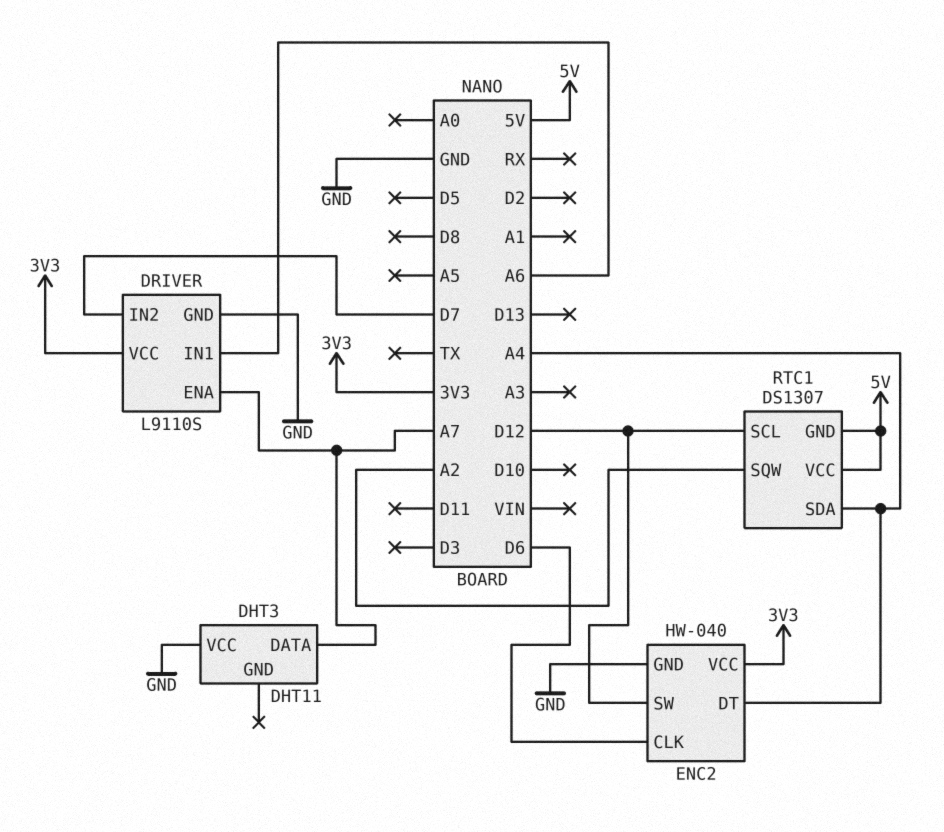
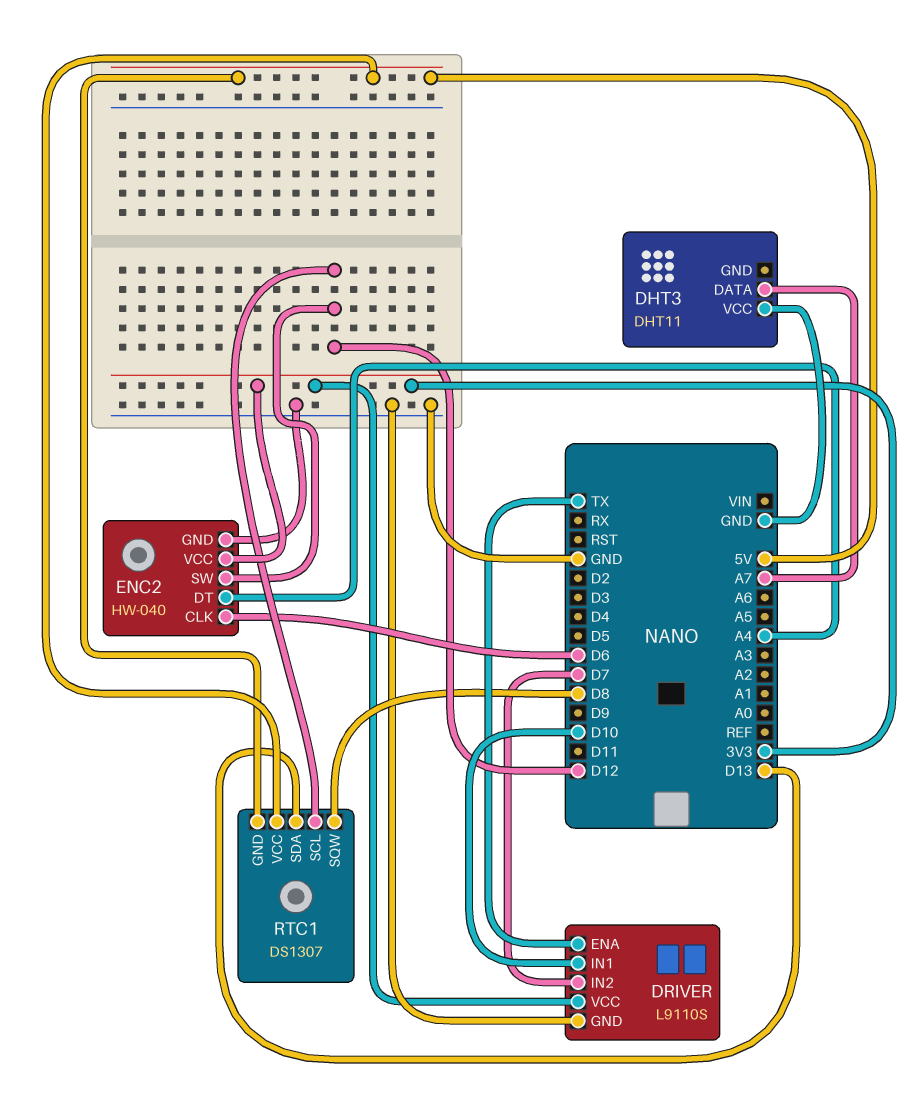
DRIVER pin ENA: A7 -> TX
DRIVER pin IN1: A6 -> D10
RTC1 pin SDA: A4 -> D13
RTC1 pin SQW: A2 -> D8

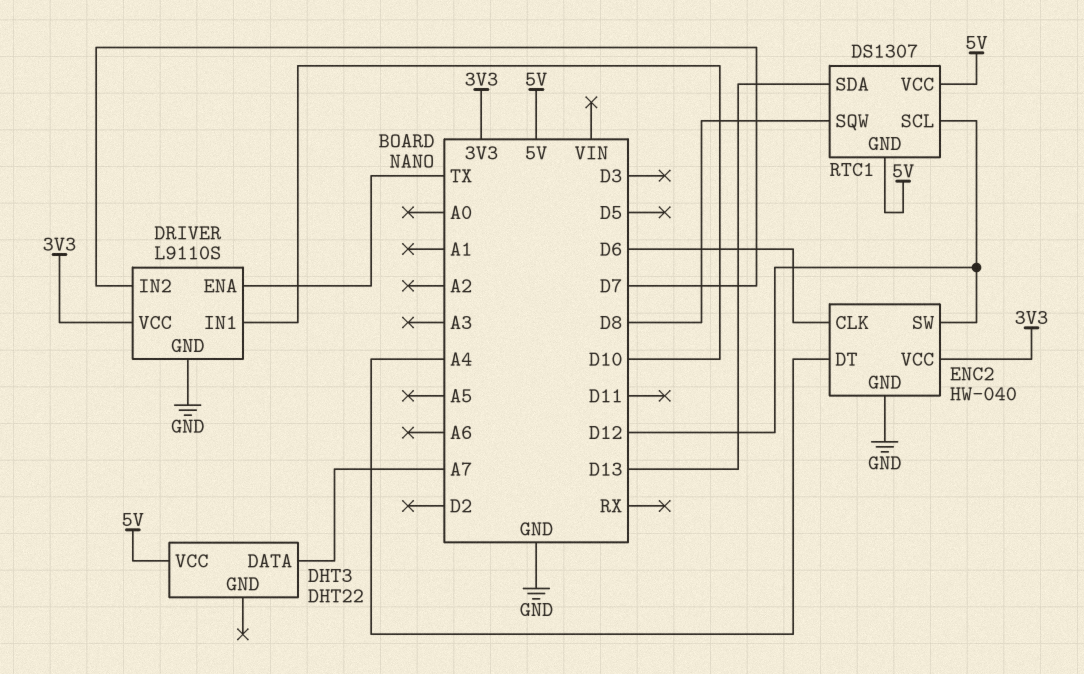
DHT3: DHT11 -> DHT22
DHT3 pin VCC: GND -> 5V

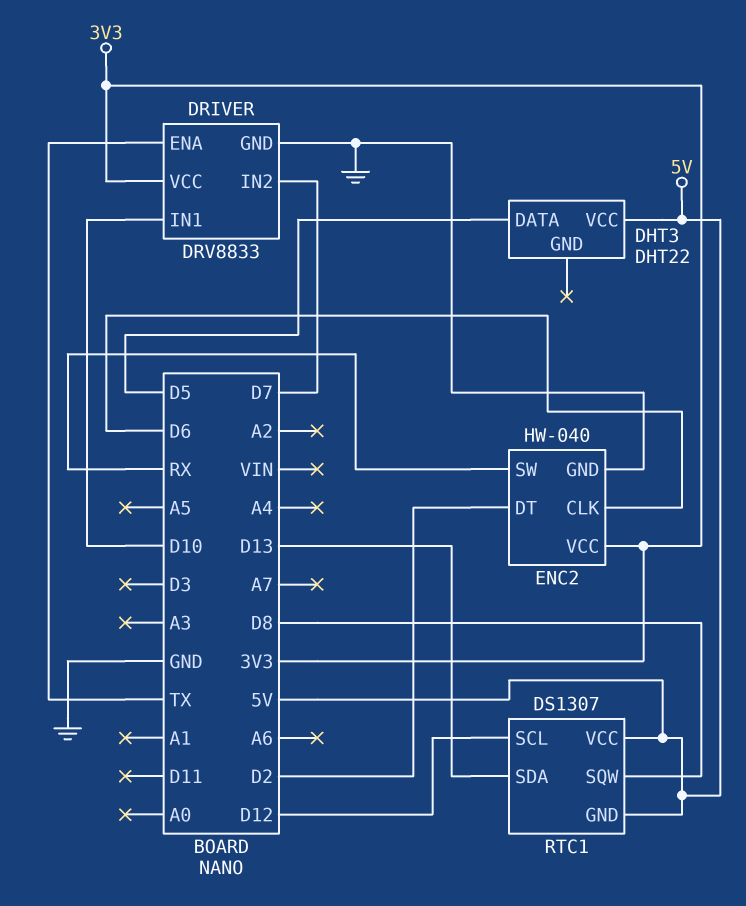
DHT3 pin DATA: A7 -> D5
DRIVER: L9110S -> DRV8833
ENC2 pin DT: A4 -> D2
ENC2 pin SW: D12 -> RX

